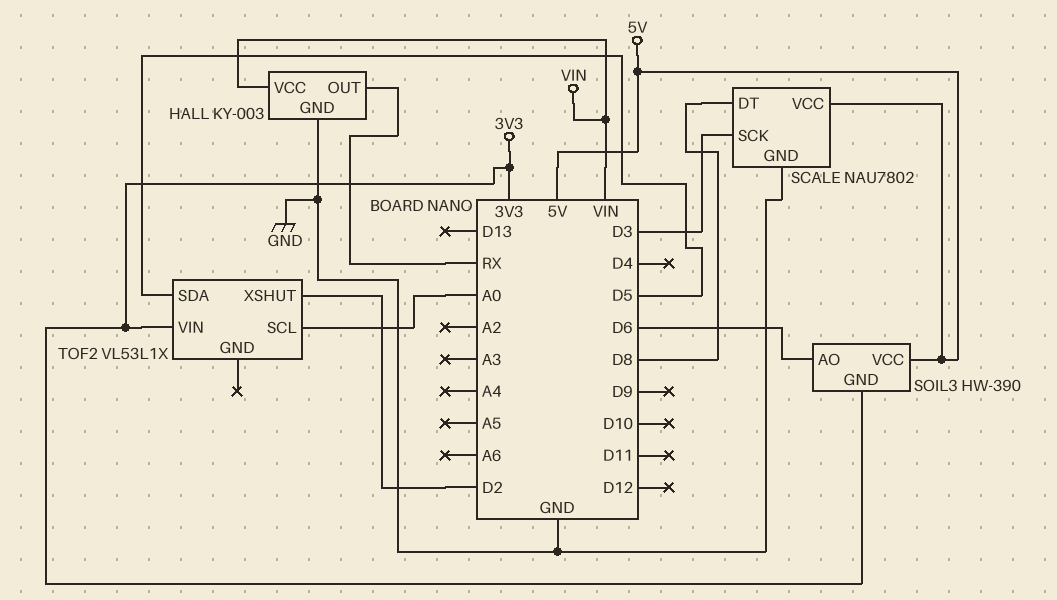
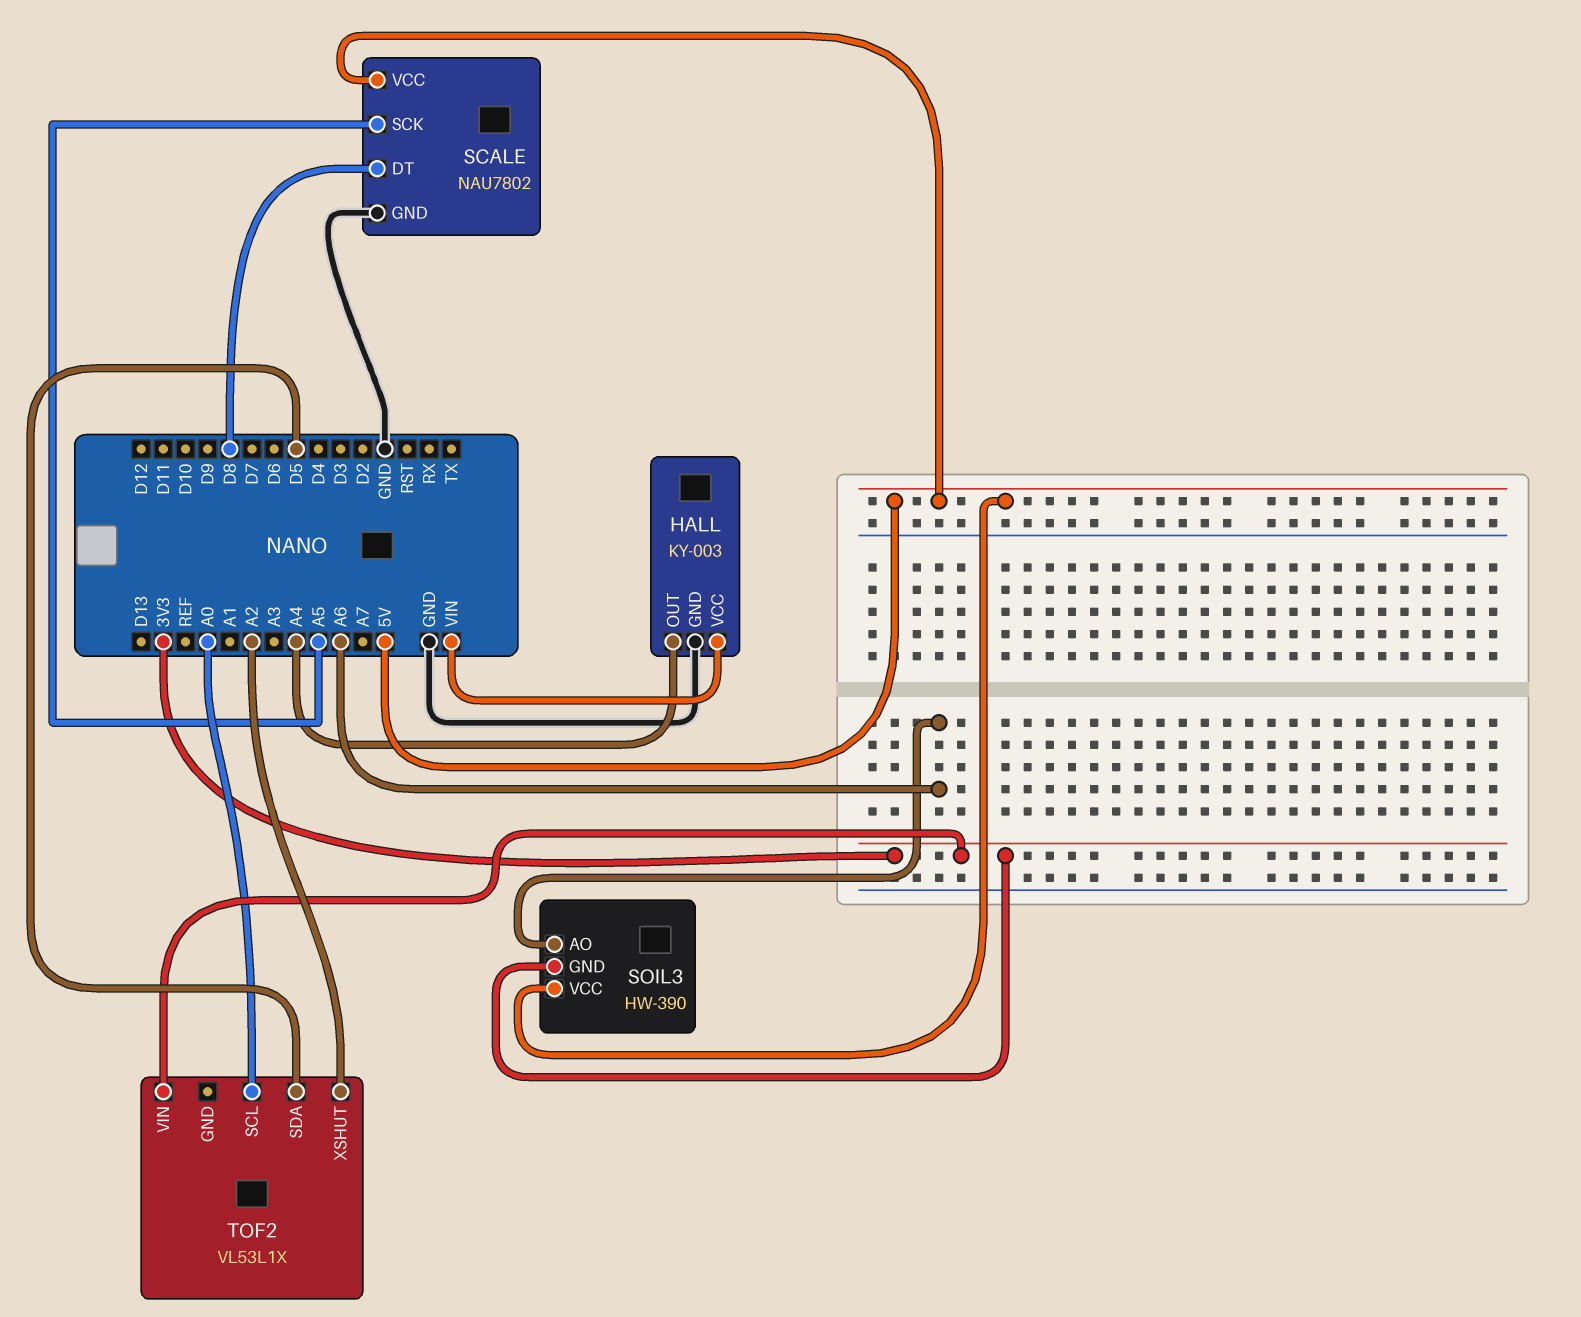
HALL pin OUT: RX -> A4
SCALE pin SCK: D3 -> A5
SOIL3 pin AO: D6 -> A6
TOF2 pin XSHUT: D2 -> A2

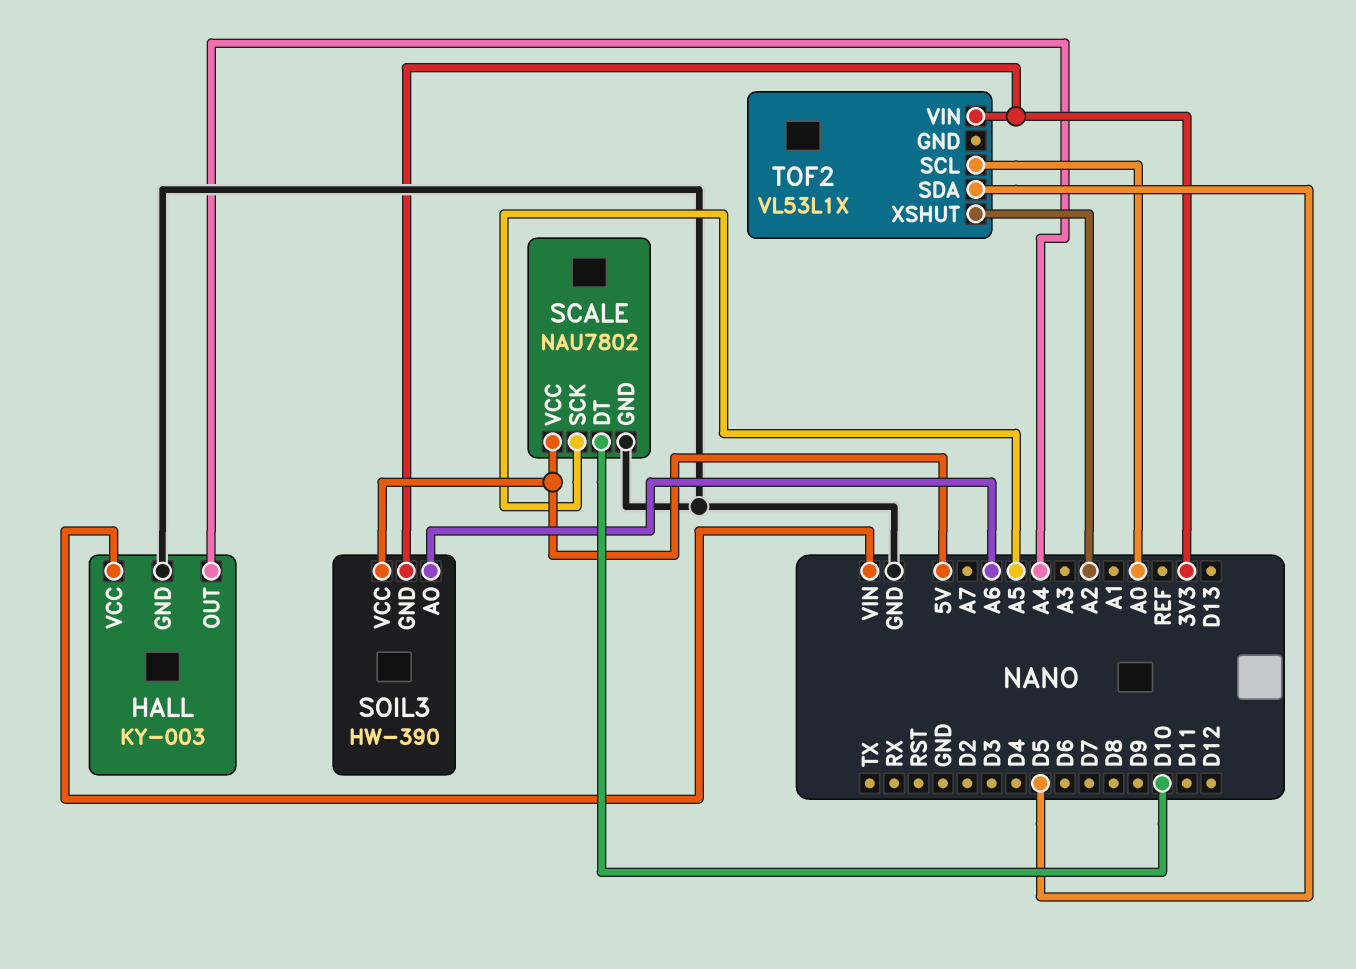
SCALE pin DT: D8 -> D10

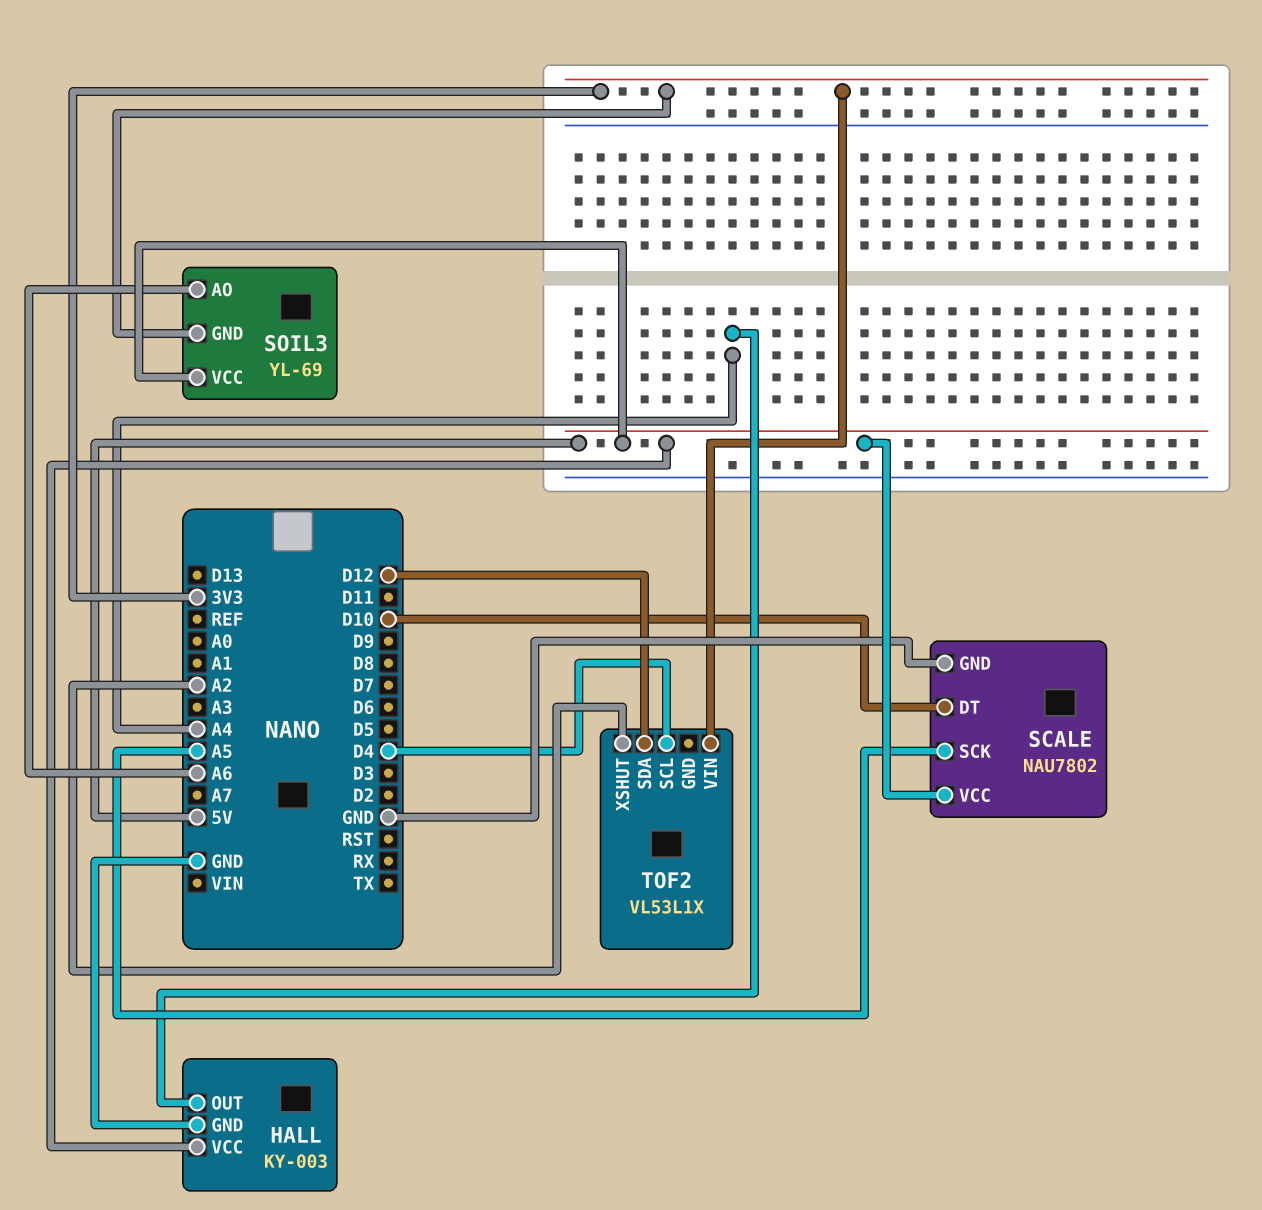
HALL pin VCC: VIN -> 5V
SOIL3: HW-390 -> YL-69
TOF2 pin SCL: A0 -> D4
TOF2 pin SDA: D5 -> D12

